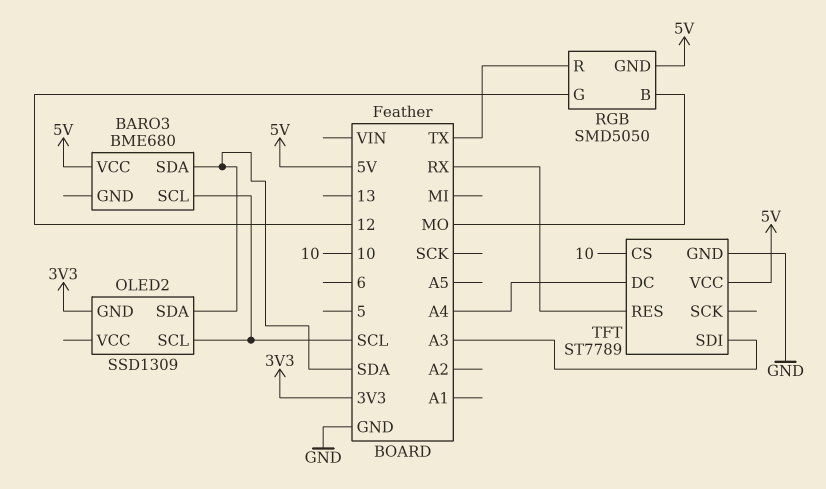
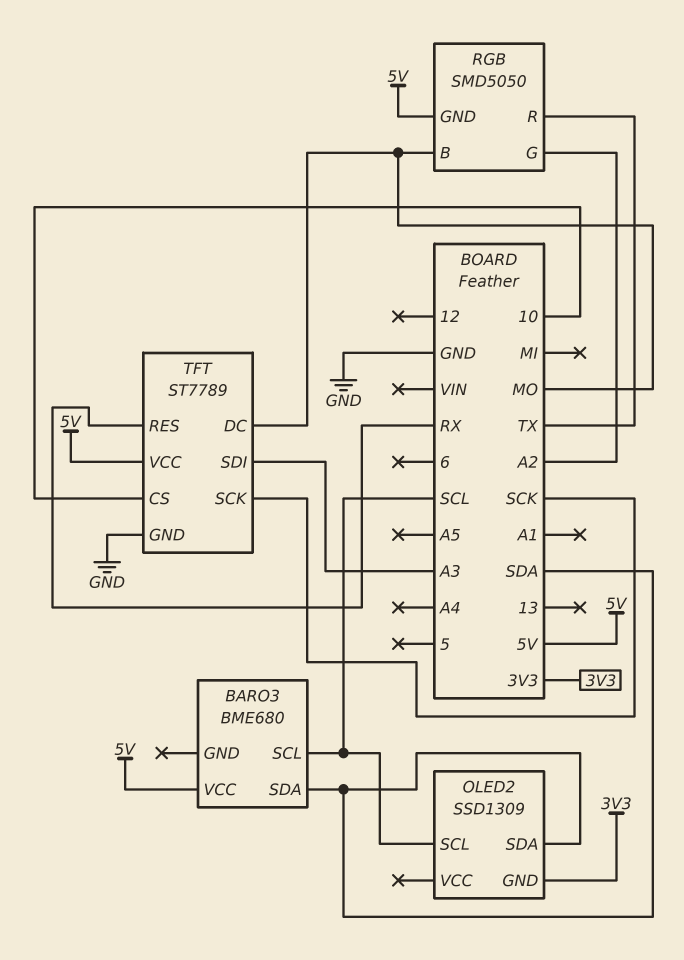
RGB pin G: 12 -> A2
TFT pin DC: A4 -> MO
TFT pin SCK: none -> SCK

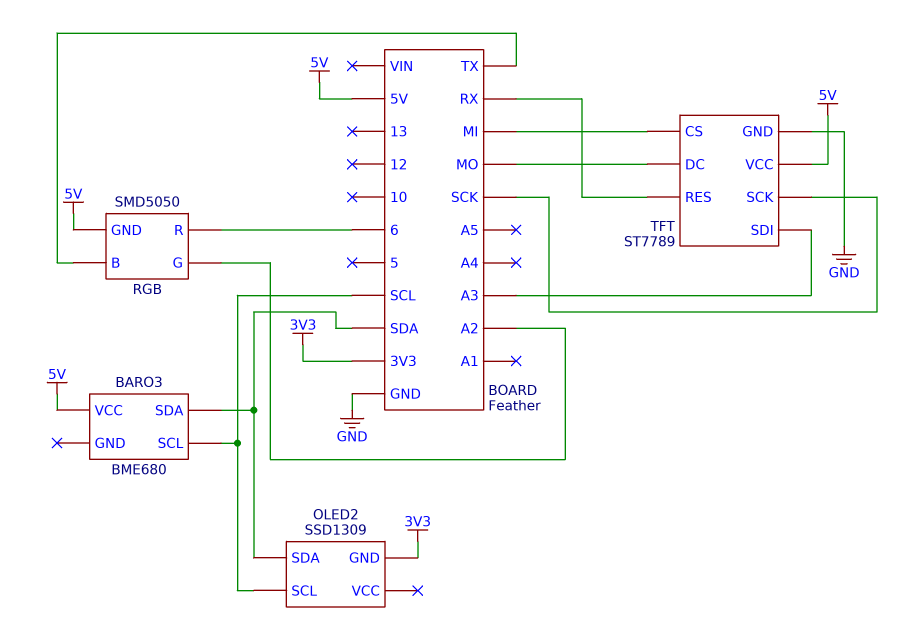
RGB pin B: MO -> TX
RGB pin R: TX -> 6
TFT pin CS: 10 -> MI

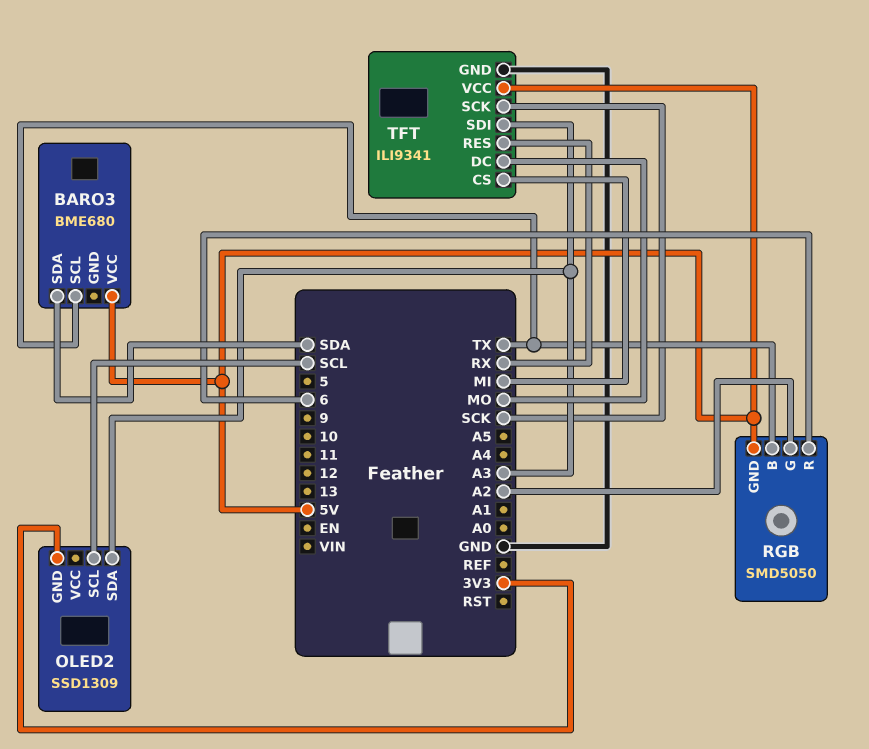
BARO3 pin SCL: SCL -> TX
OLED2 pin SDA: SDA -> A3
TFT: ST7789 -> ILI9341

